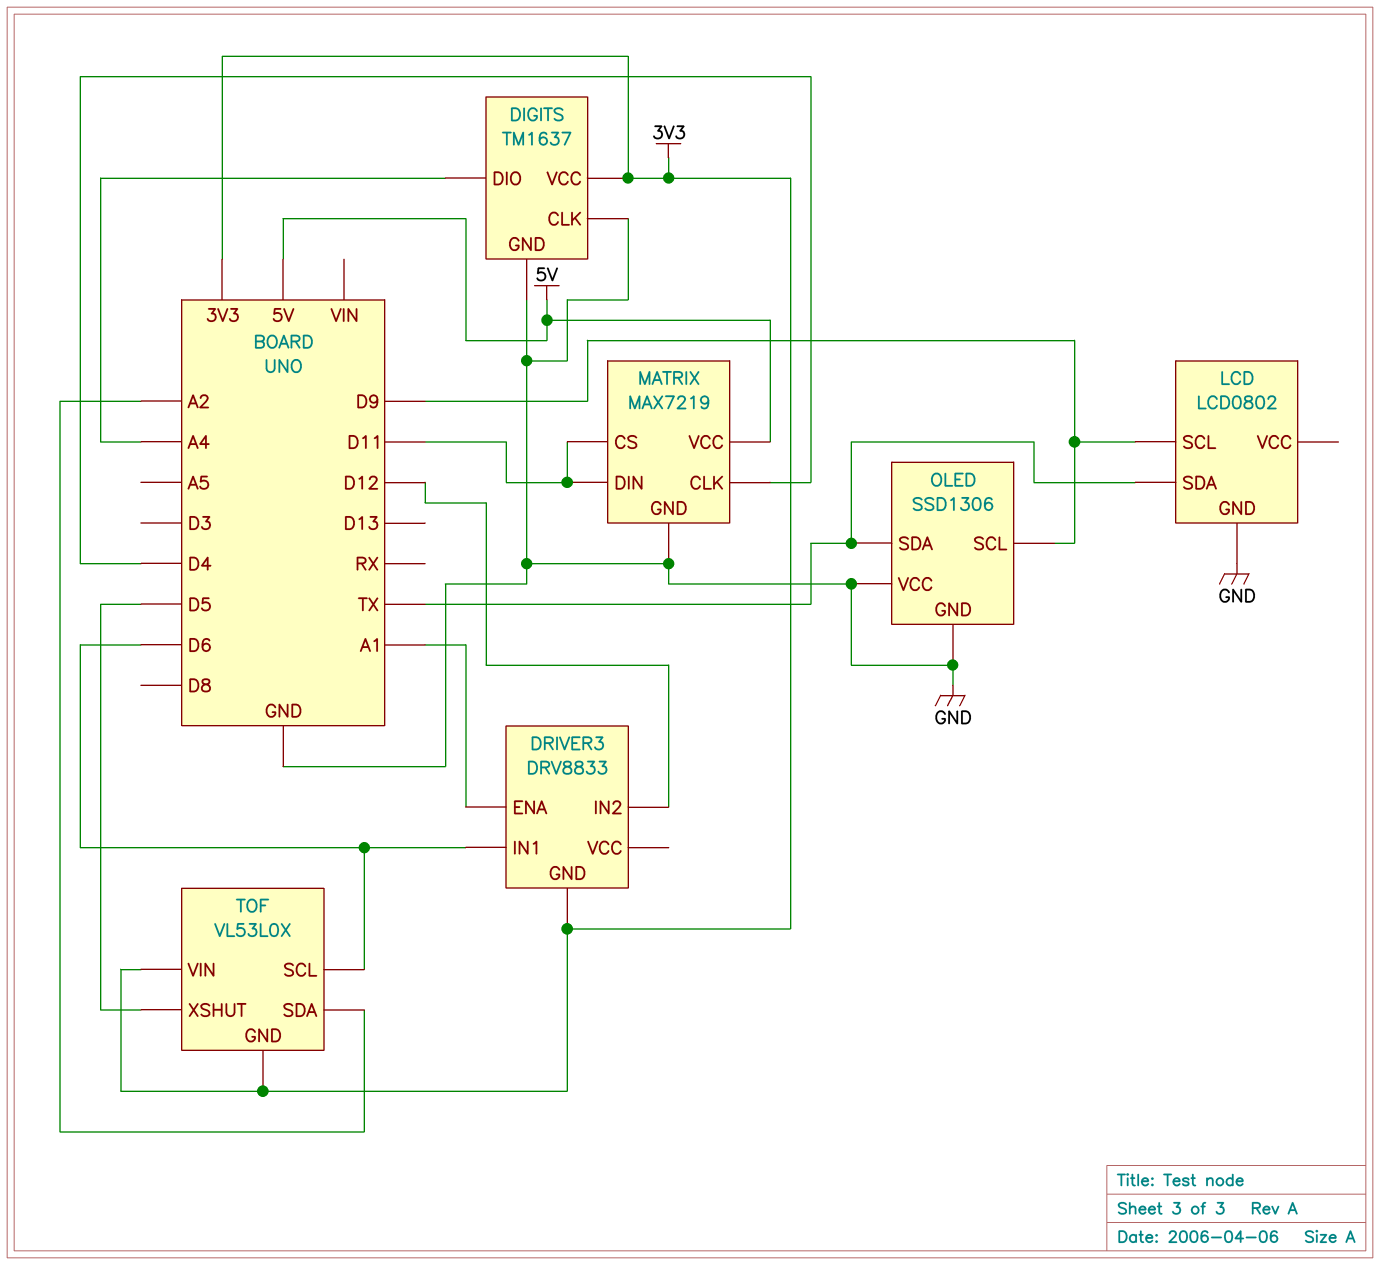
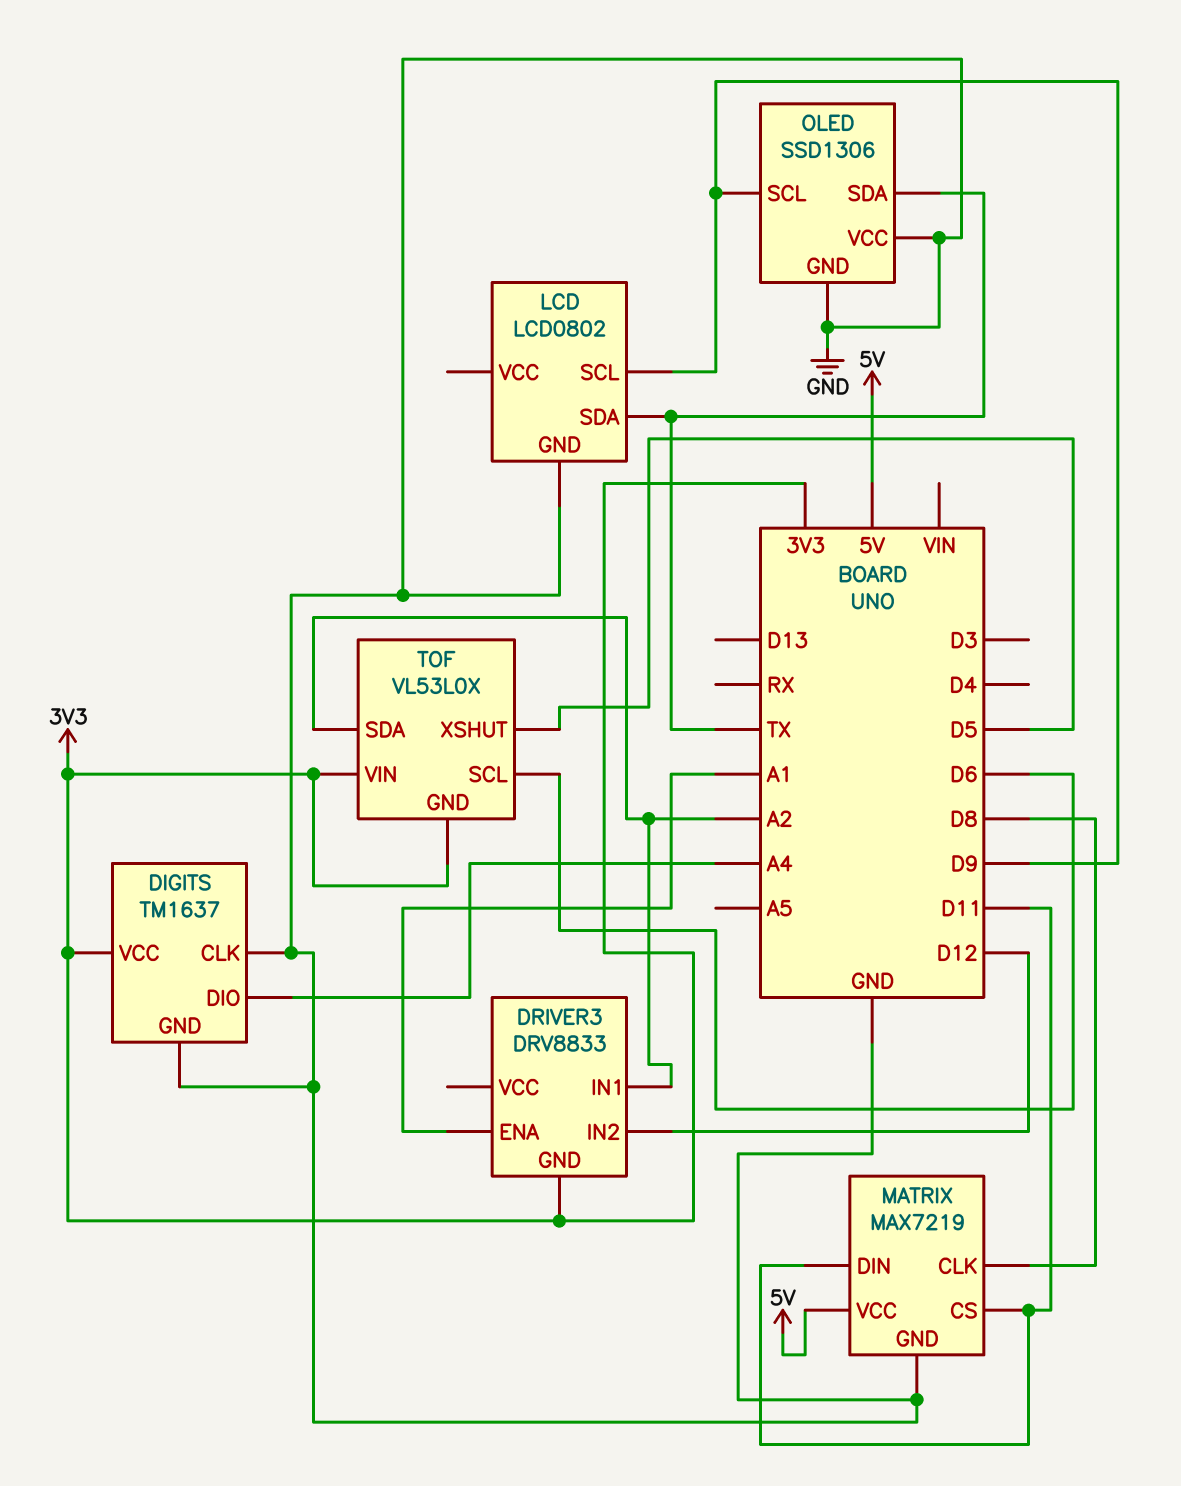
DRIVER3 pin IN1: D6 -> A2
MATRIX pin CLK: D4 -> D8

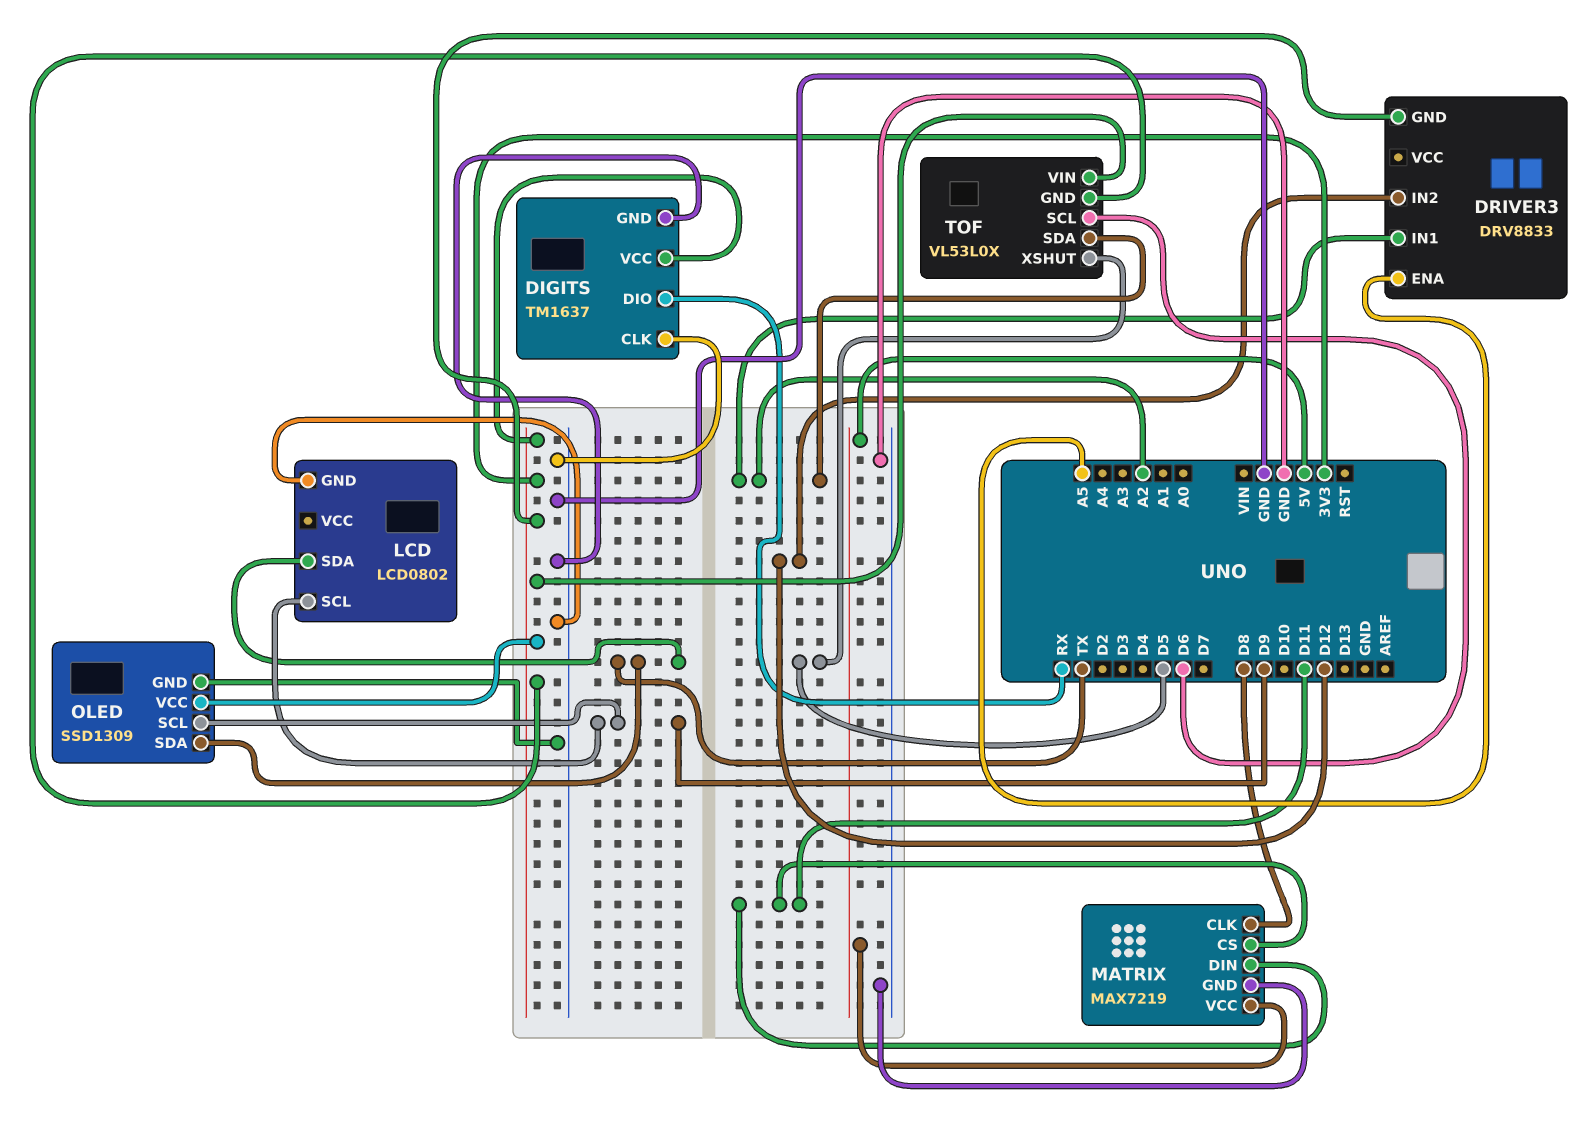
DIGITS pin DIO: A4 -> RX
DRIVER3 pin ENA: A1 -> A5
OLED: SSD1306 -> SSD1309
OLED pin VCC: GND -> 3V3

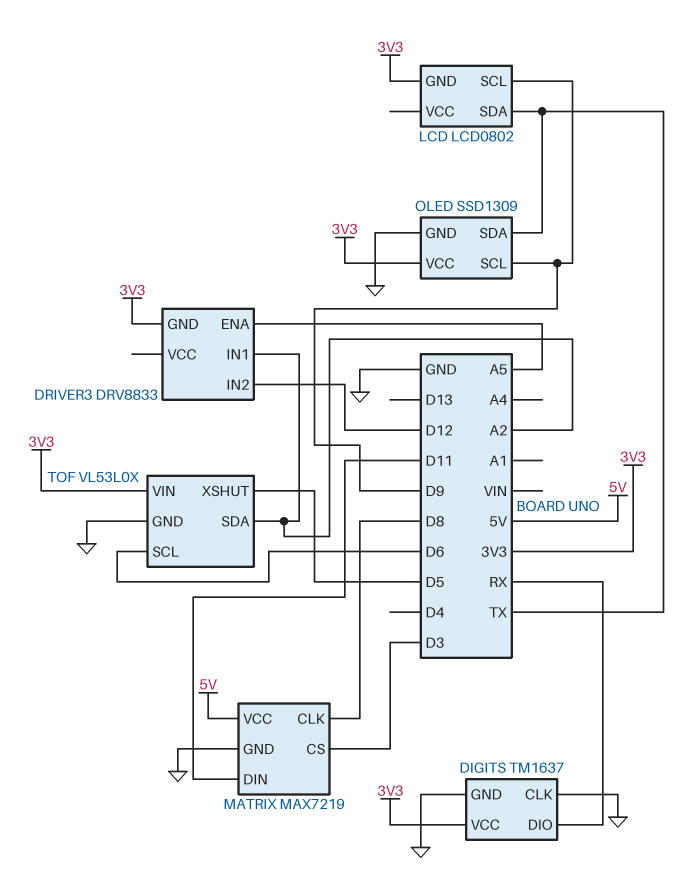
LCD pin GND: GND -> 3V3
MATRIX pin CS: D11 -> D3
TOF pin GND: 3V3 -> GND

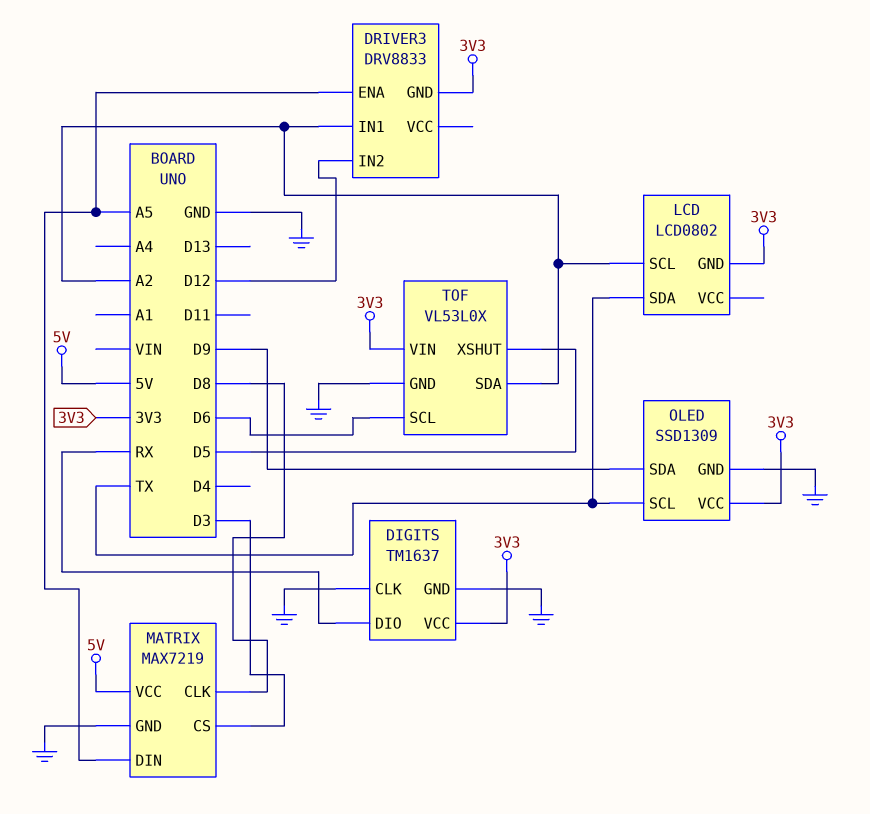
LCD pin SCL: D9 -> A2
MATRIX pin DIN: D11 -> A5
OLED pin SCL: D9 -> TX
OLED pin SDA: TX -> D9

